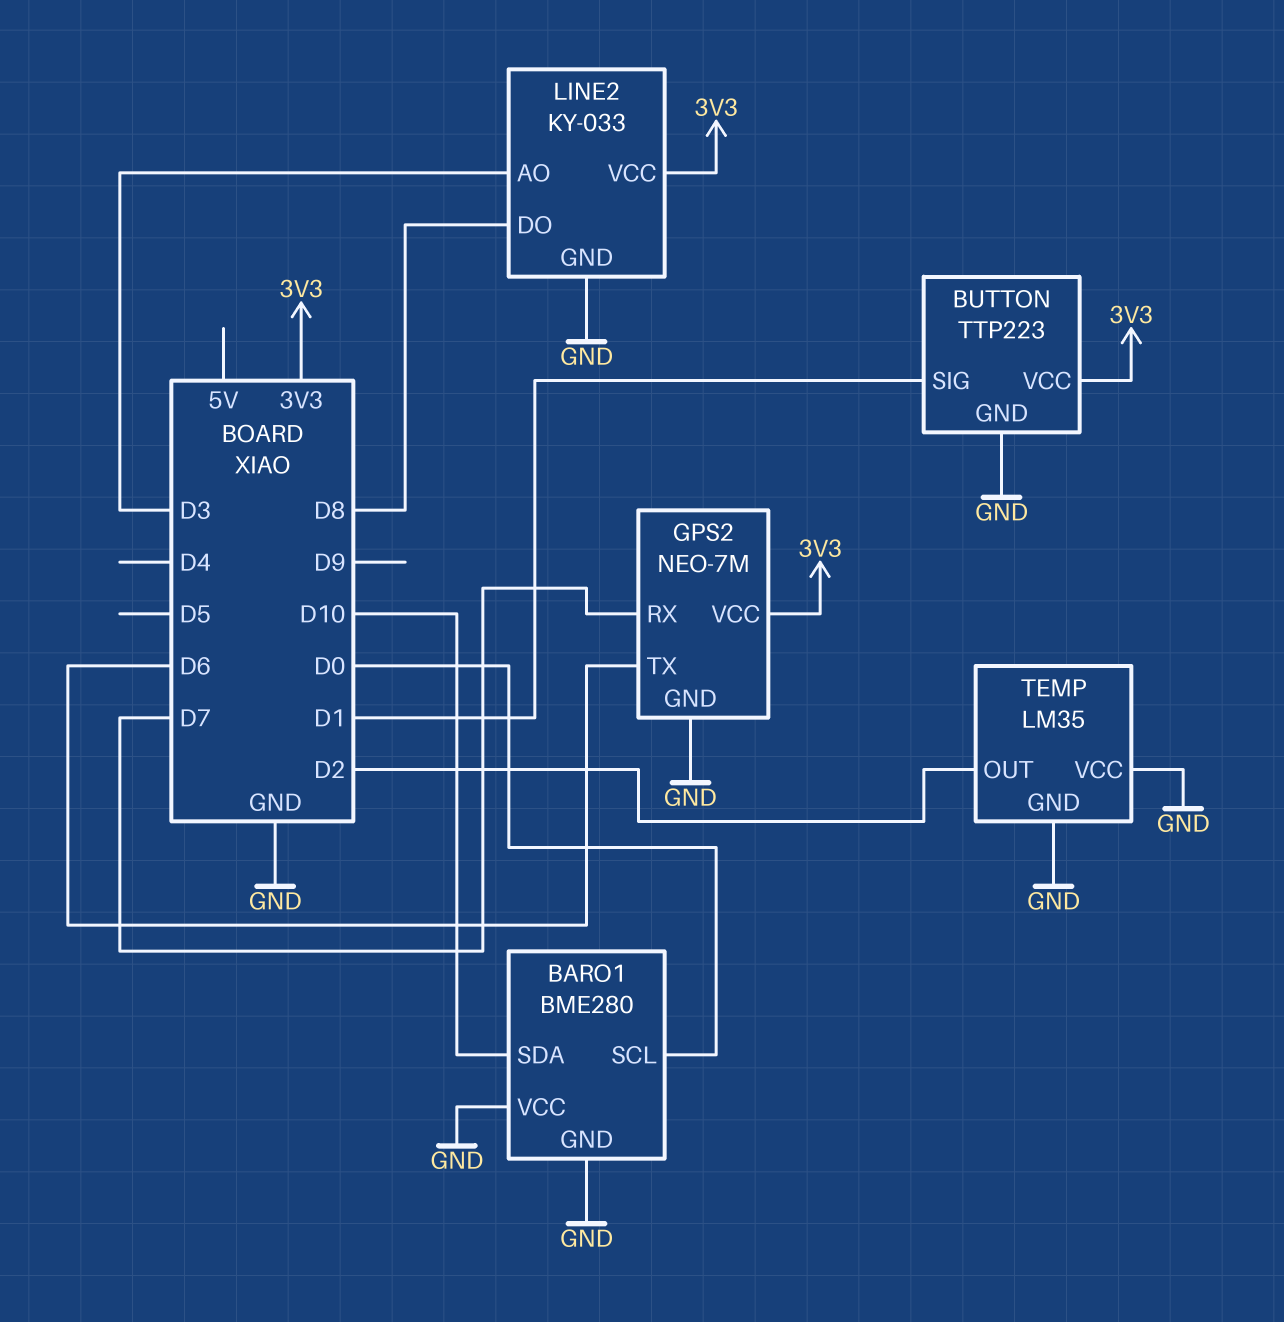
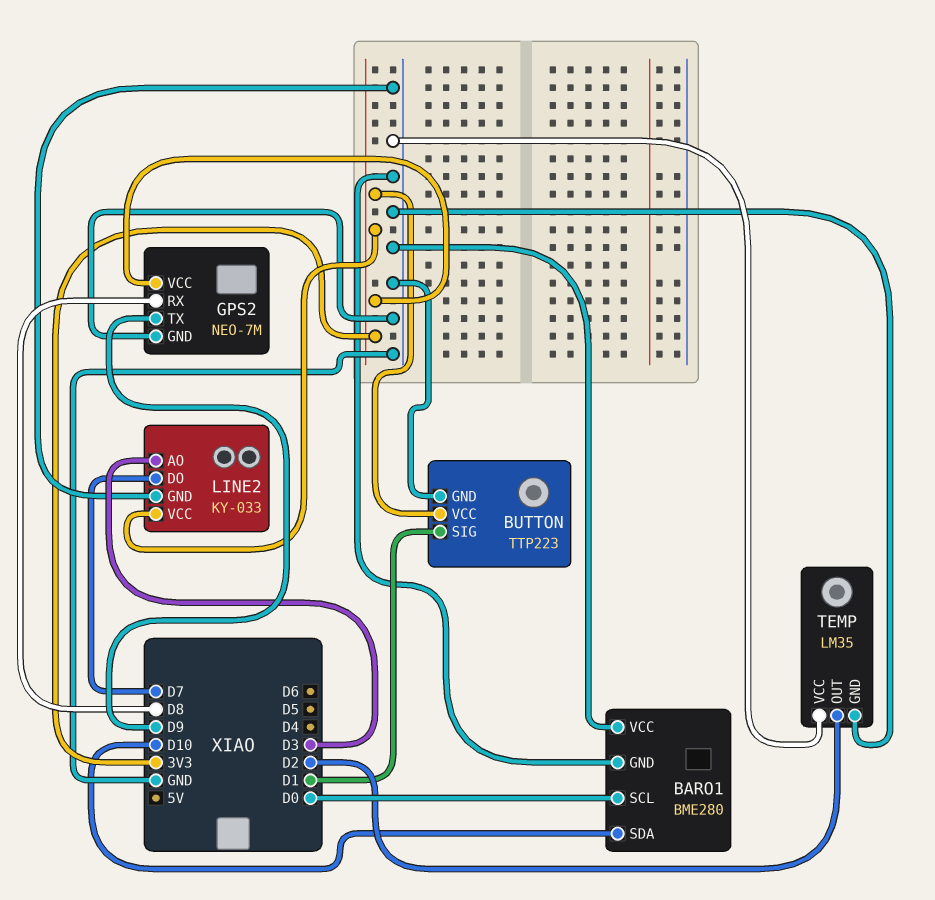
GPS2 pin RX: D7 -> D8
GPS2 pin TX: D6 -> D9
LINE2 pin DO: D8 -> D7

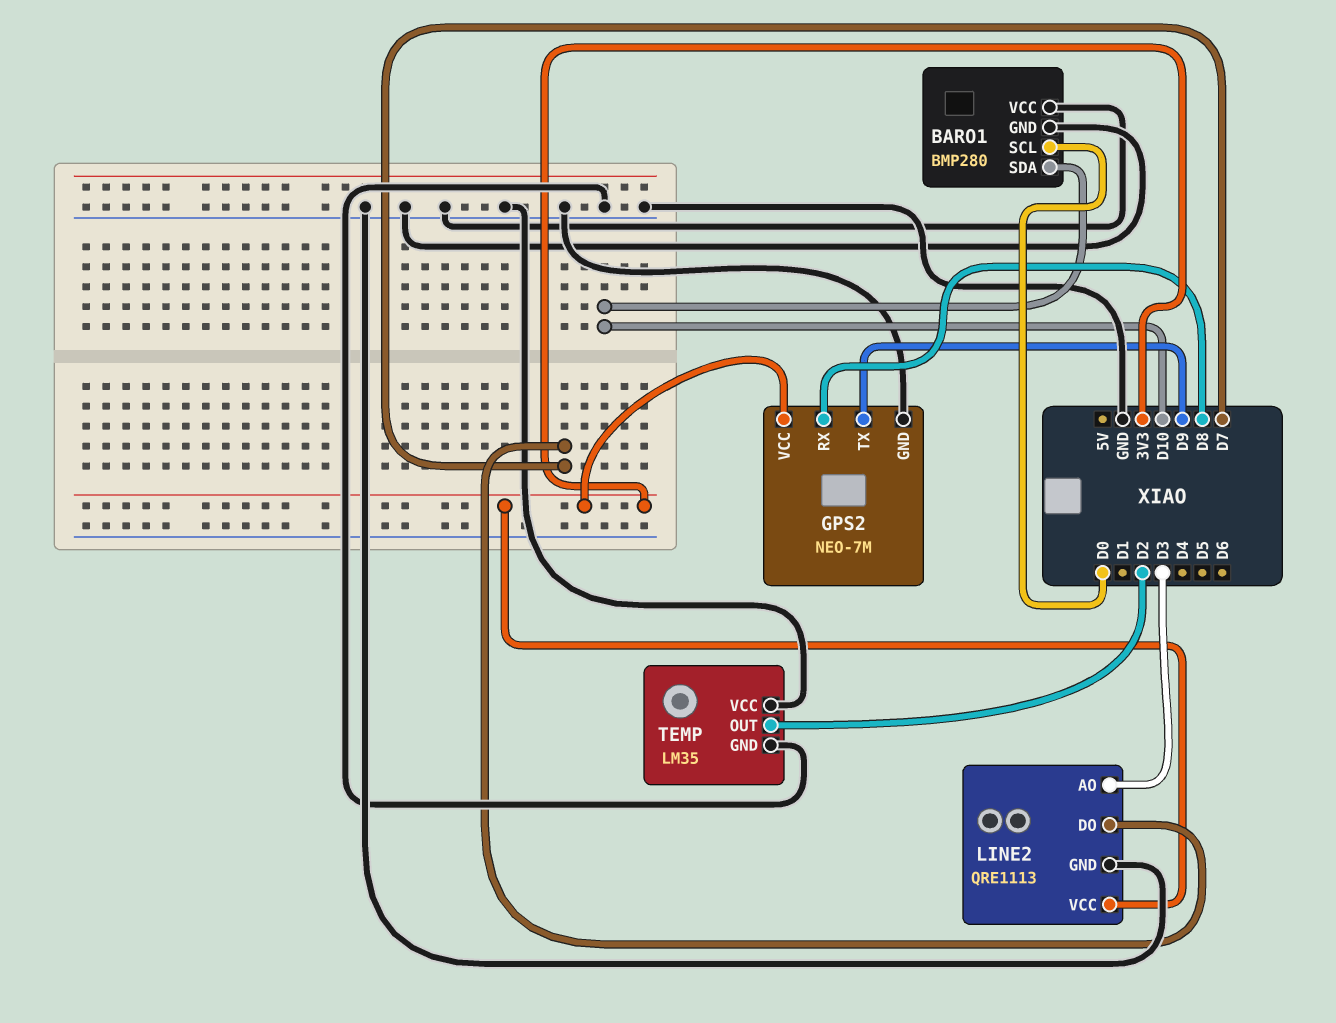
BARO1: BME280 -> BMP280
BUTTON: TTP223 -> none
BUTTON pin GND: GND -> none
BUTTON pin SIG: D1 -> none
BUTTON pin VCC: 3V3 -> none
LINE2: KY-033 -> QRE1113

